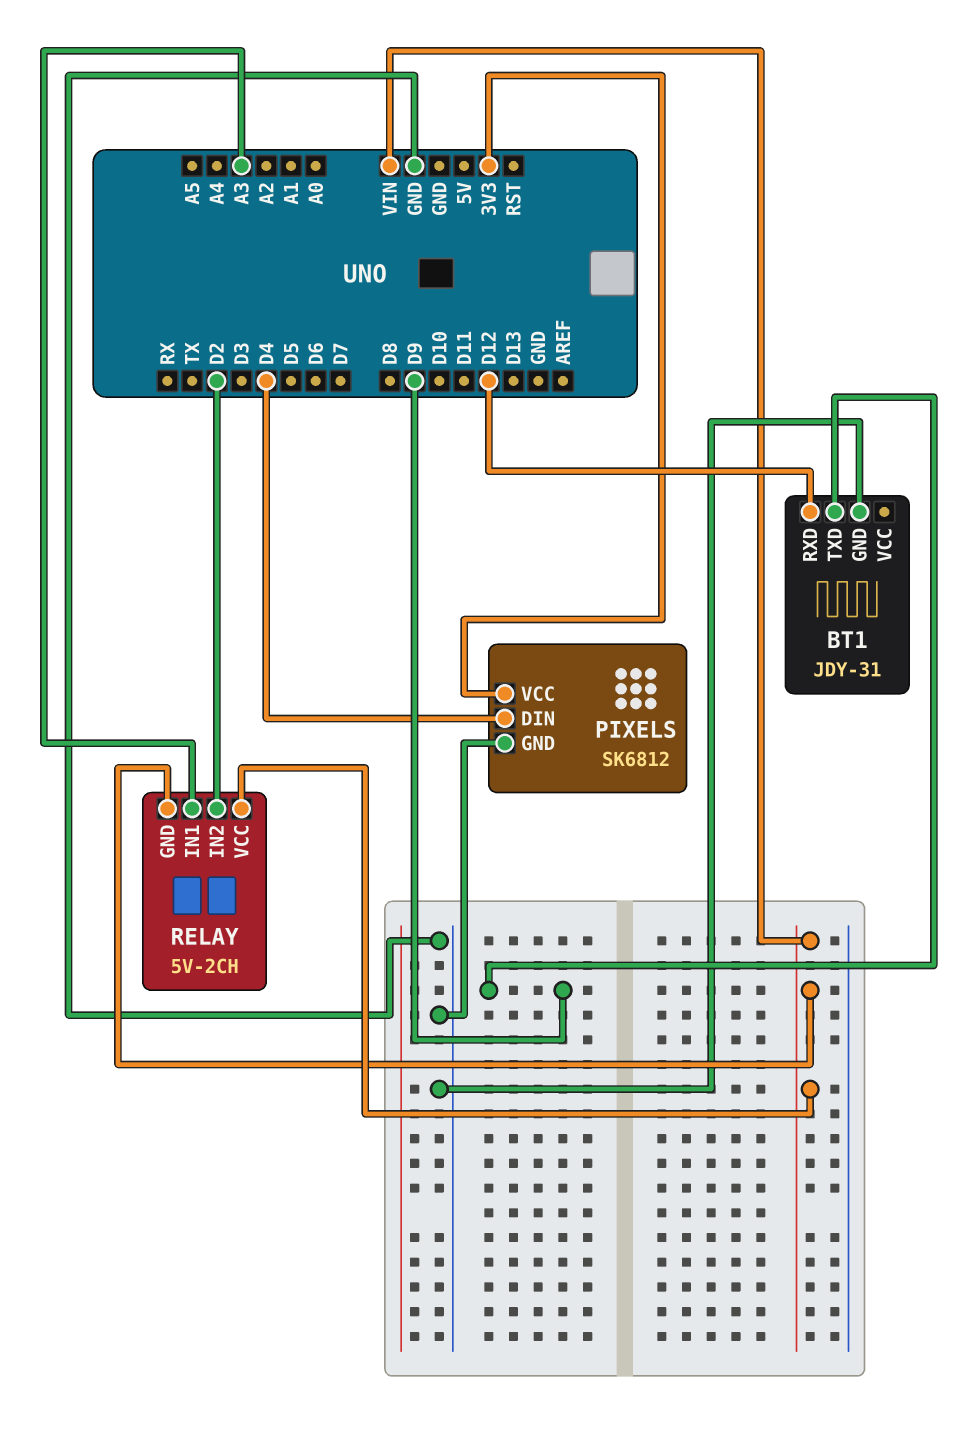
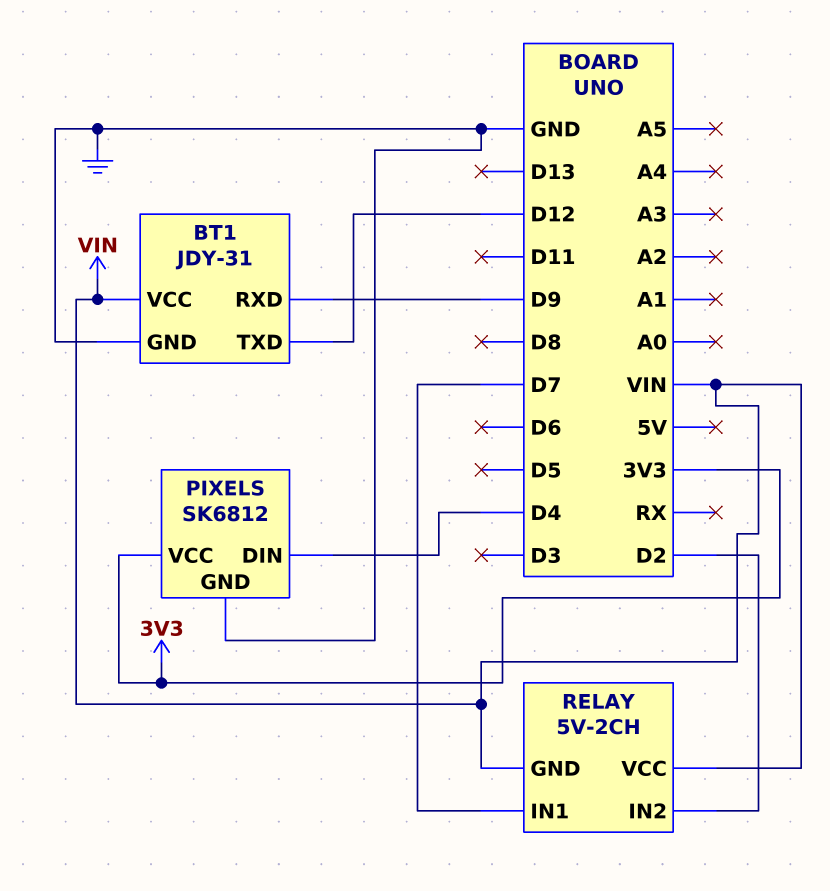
BT1 pin RXD: D12 -> D9
BT1 pin TXD: D9 -> D12
BT1 pin VCC: none -> VIN
RELAY pin IN1: A3 -> D7

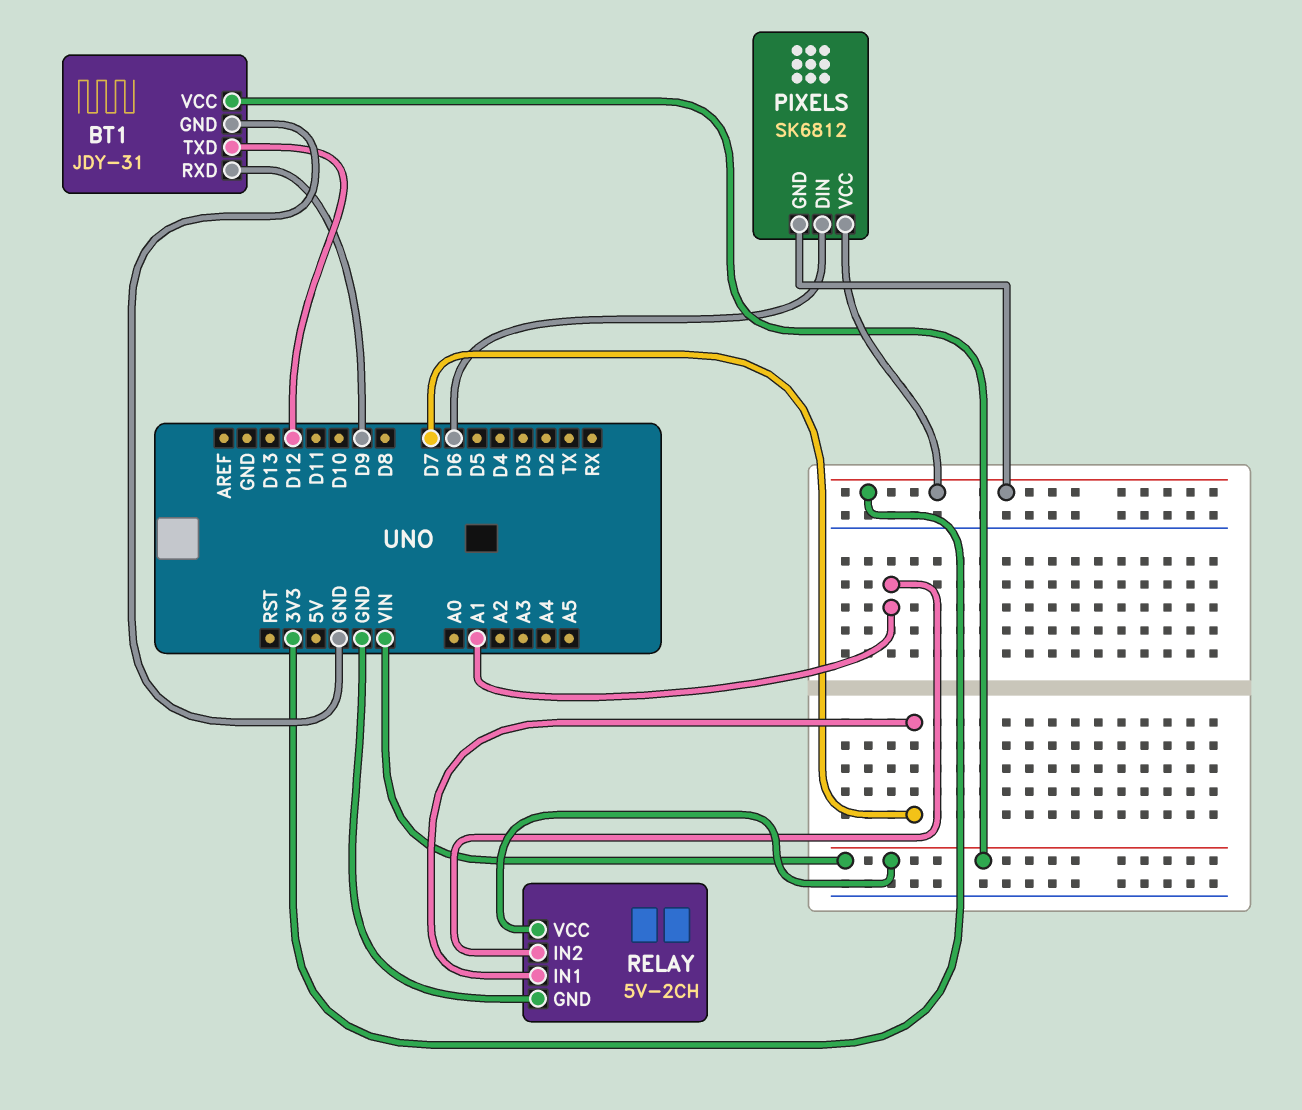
PIXELS pin DIN: D4 -> D6
PIXELS pin GND: GND -> 3V3
RELAY pin GND: VIN -> GND
RELAY pin IN2: D2 -> A1

